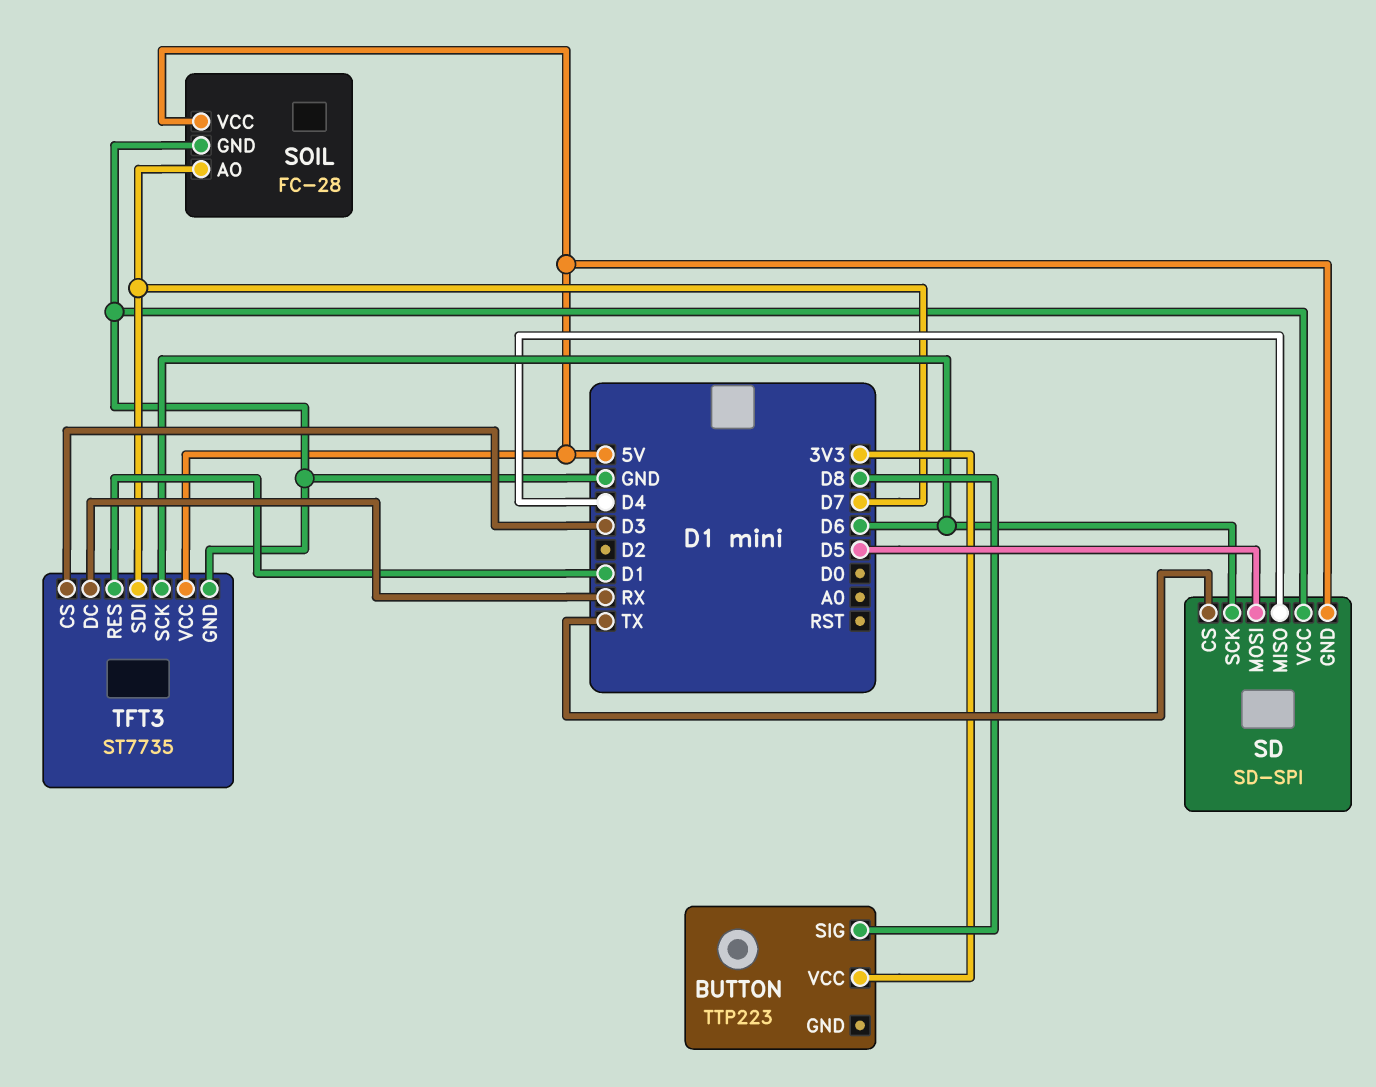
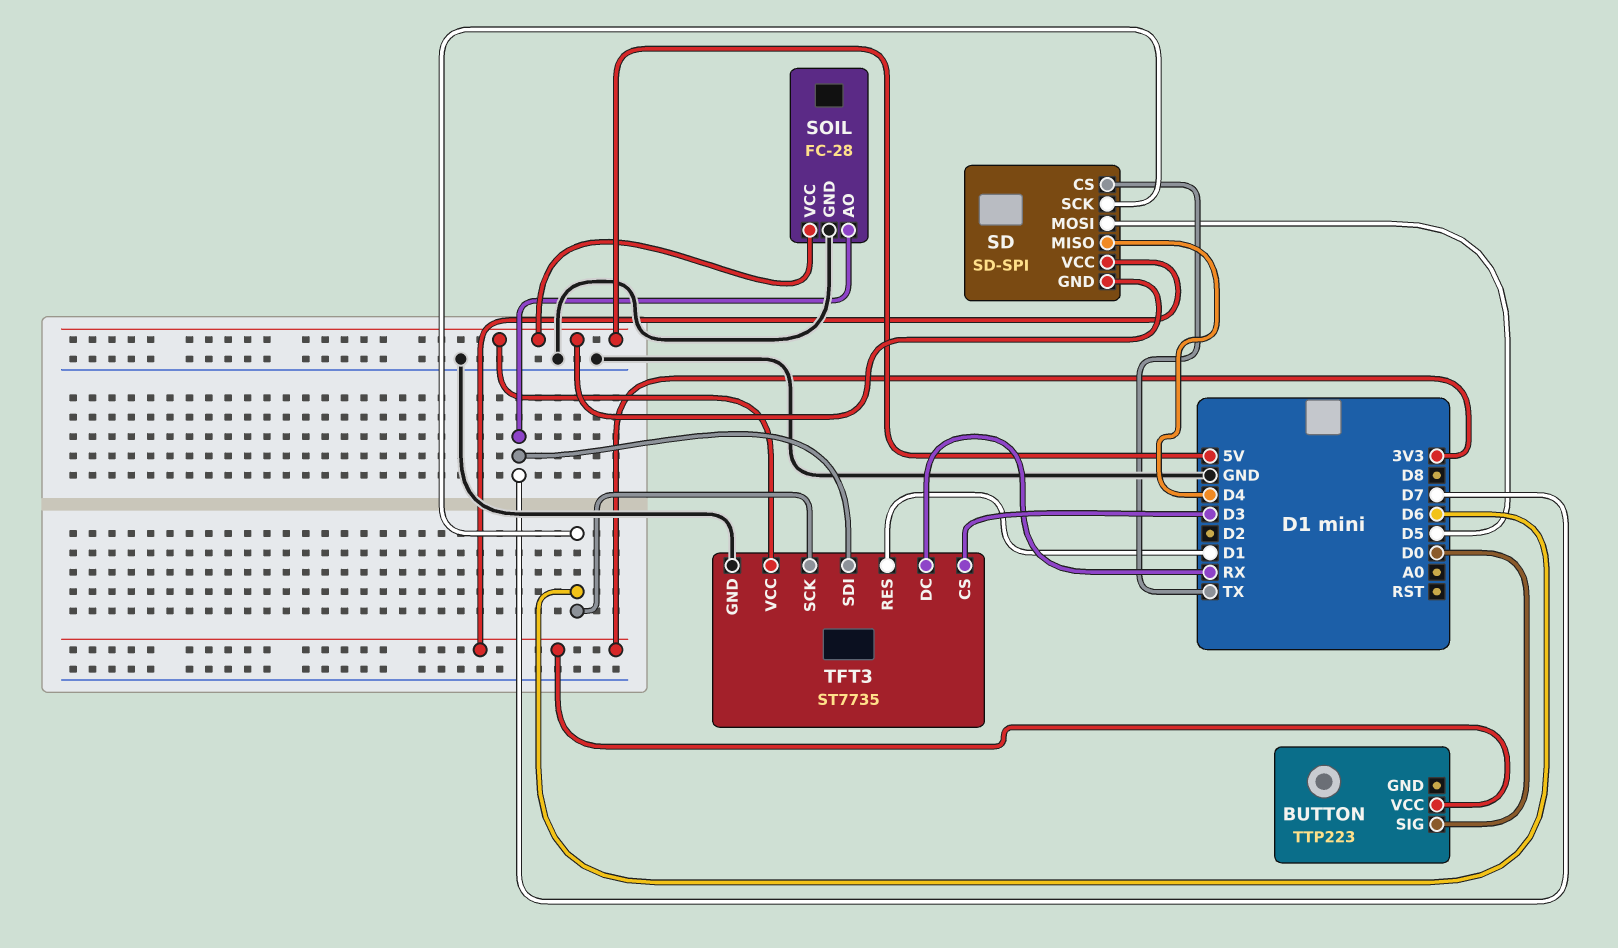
BUTTON pin SIG: D8 -> D0
SD pin VCC: GND -> 3V3

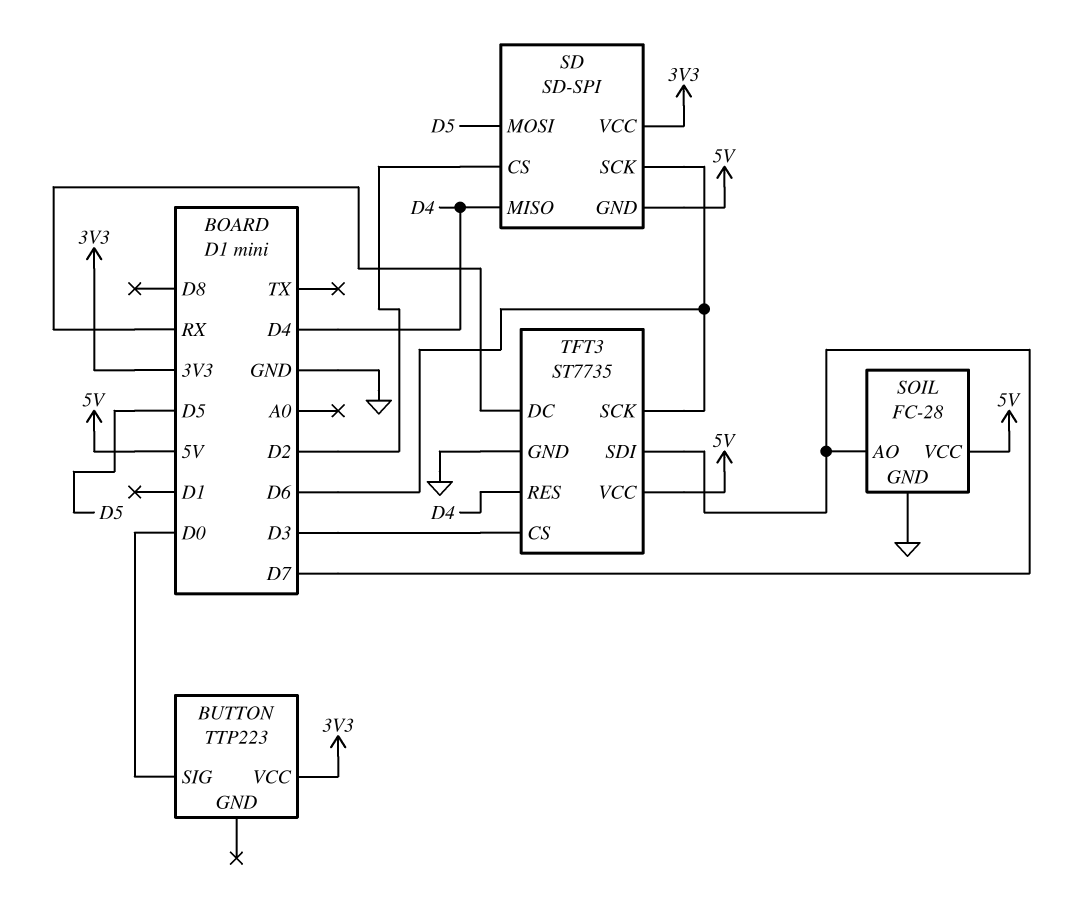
SD pin CS: TX -> D2
TFT3 pin RES: D1 -> D4

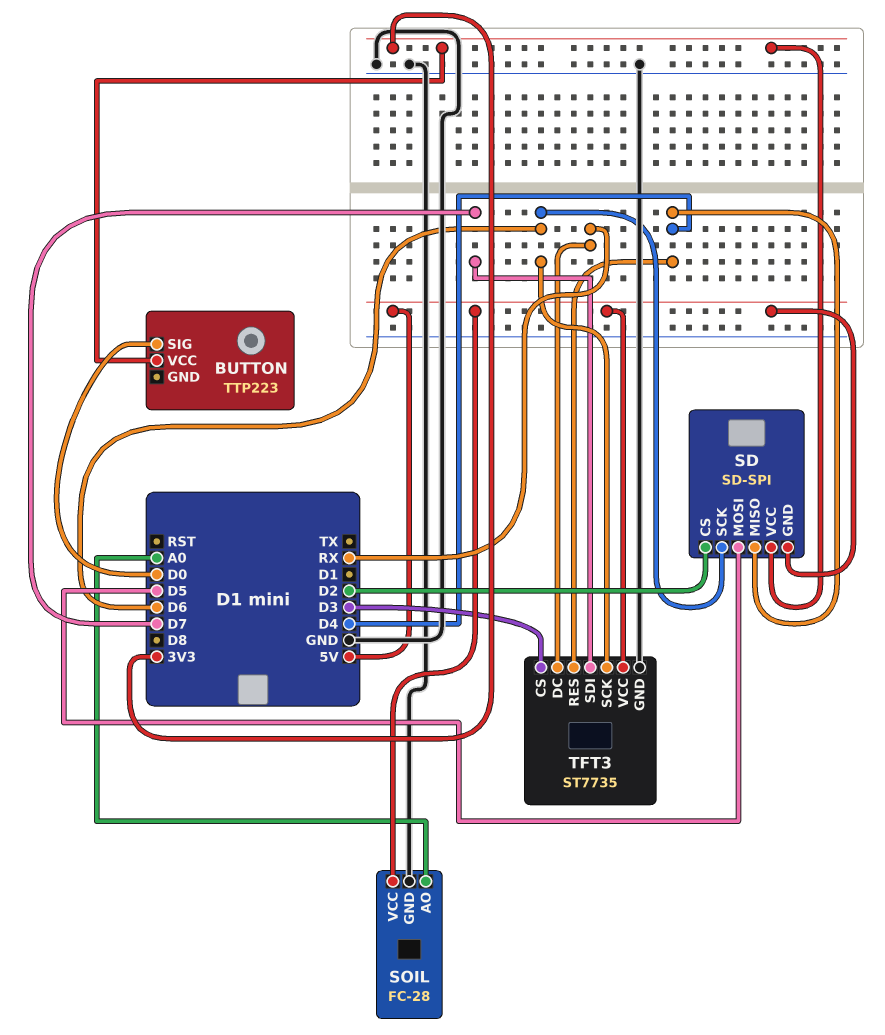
SOIL pin AO: D7 -> A0

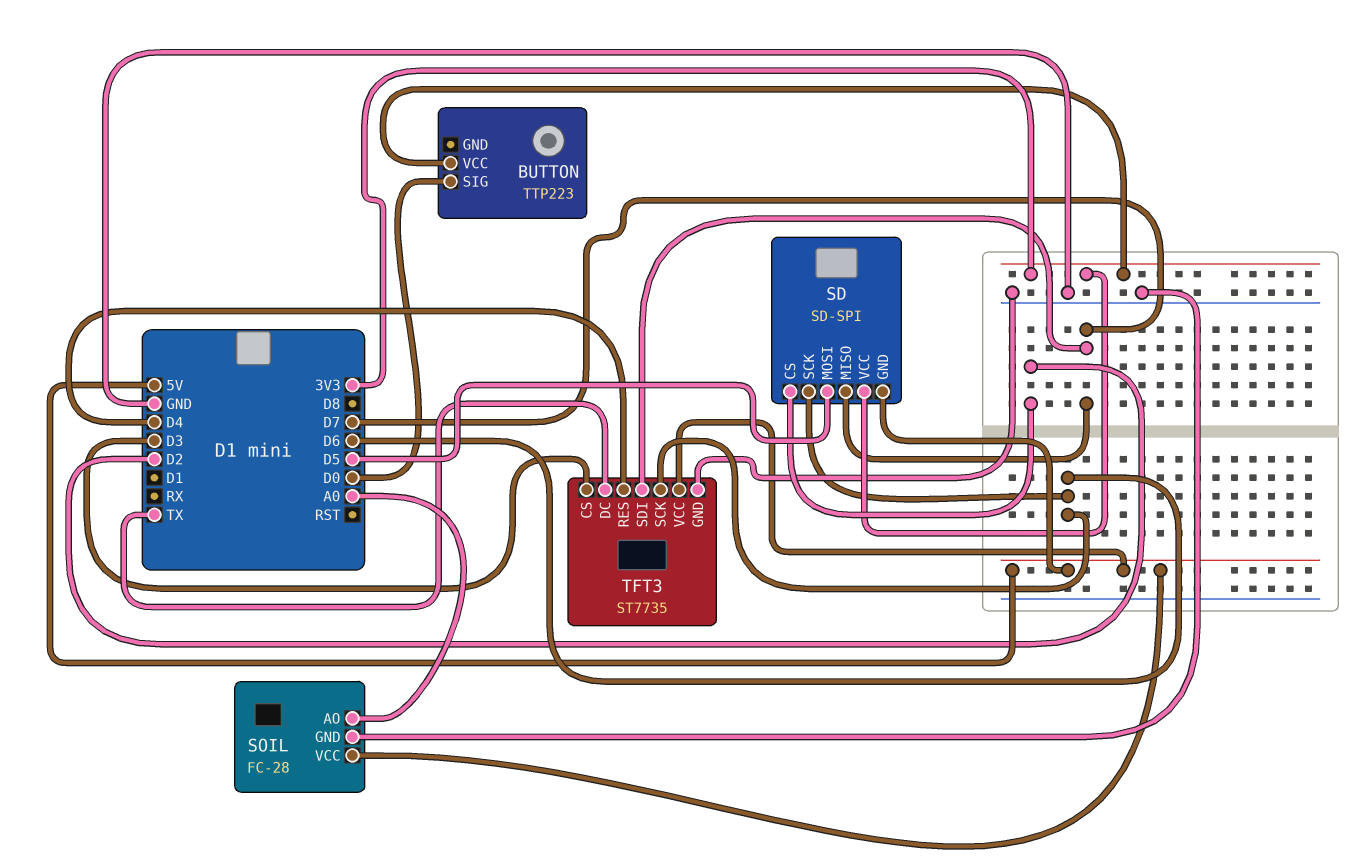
SD pin MISO: D4 -> D7
TFT3 pin DC: RX -> TX

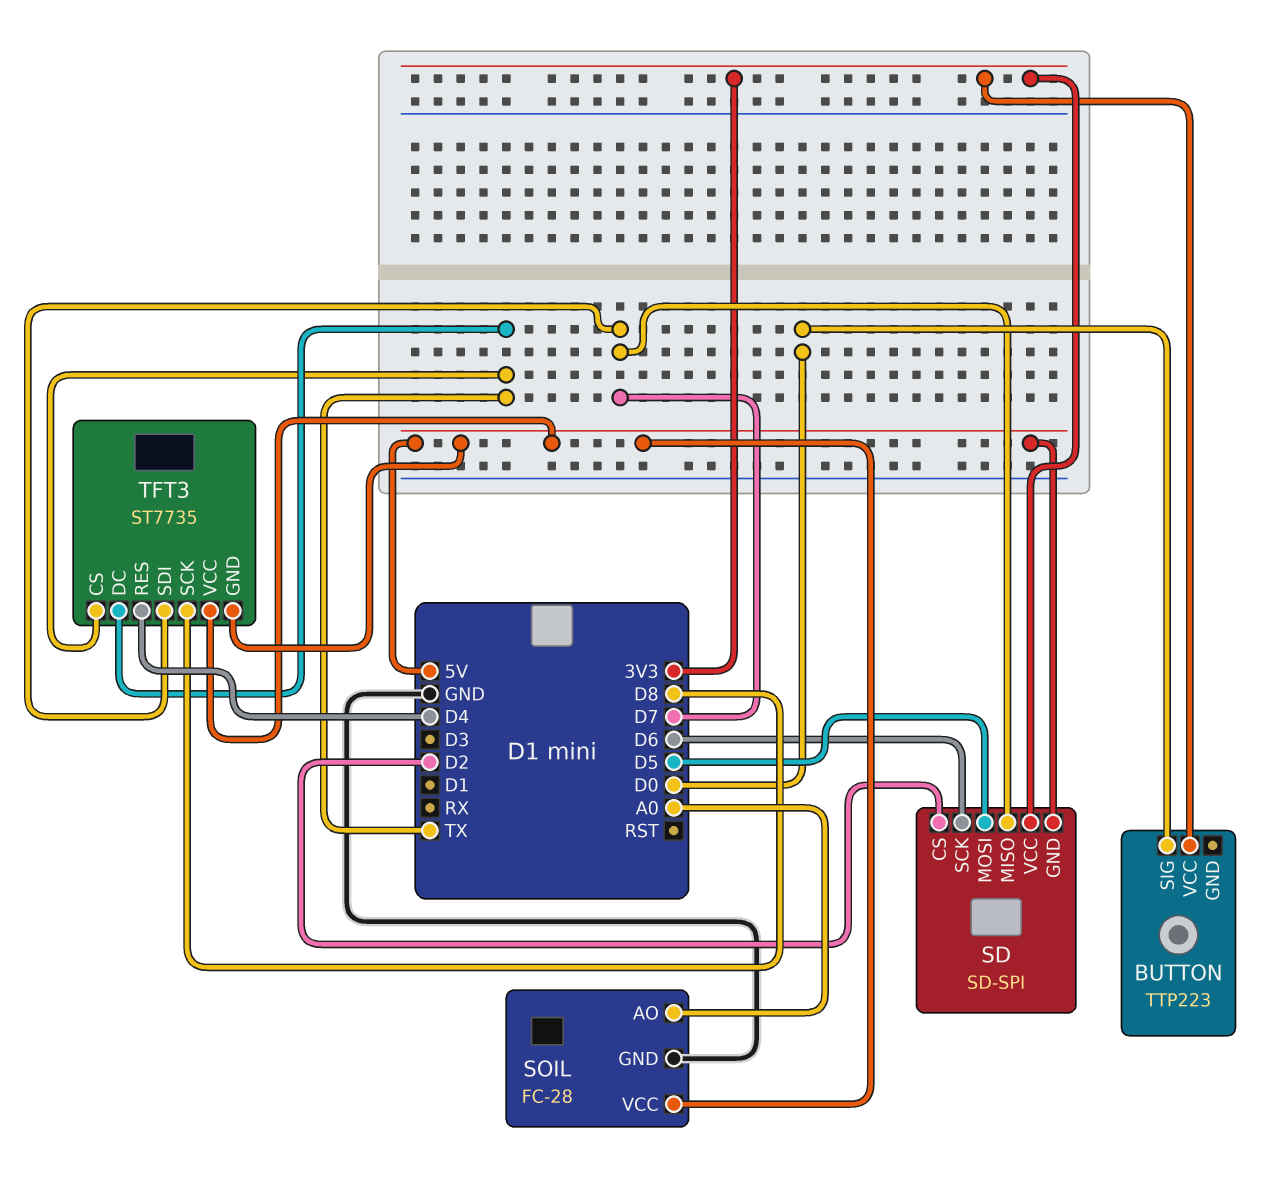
TFT3 pin CS: D3 -> TX
TFT3 pin GND: GND -> 5V
TFT3 pin SCK: D6 -> D8

